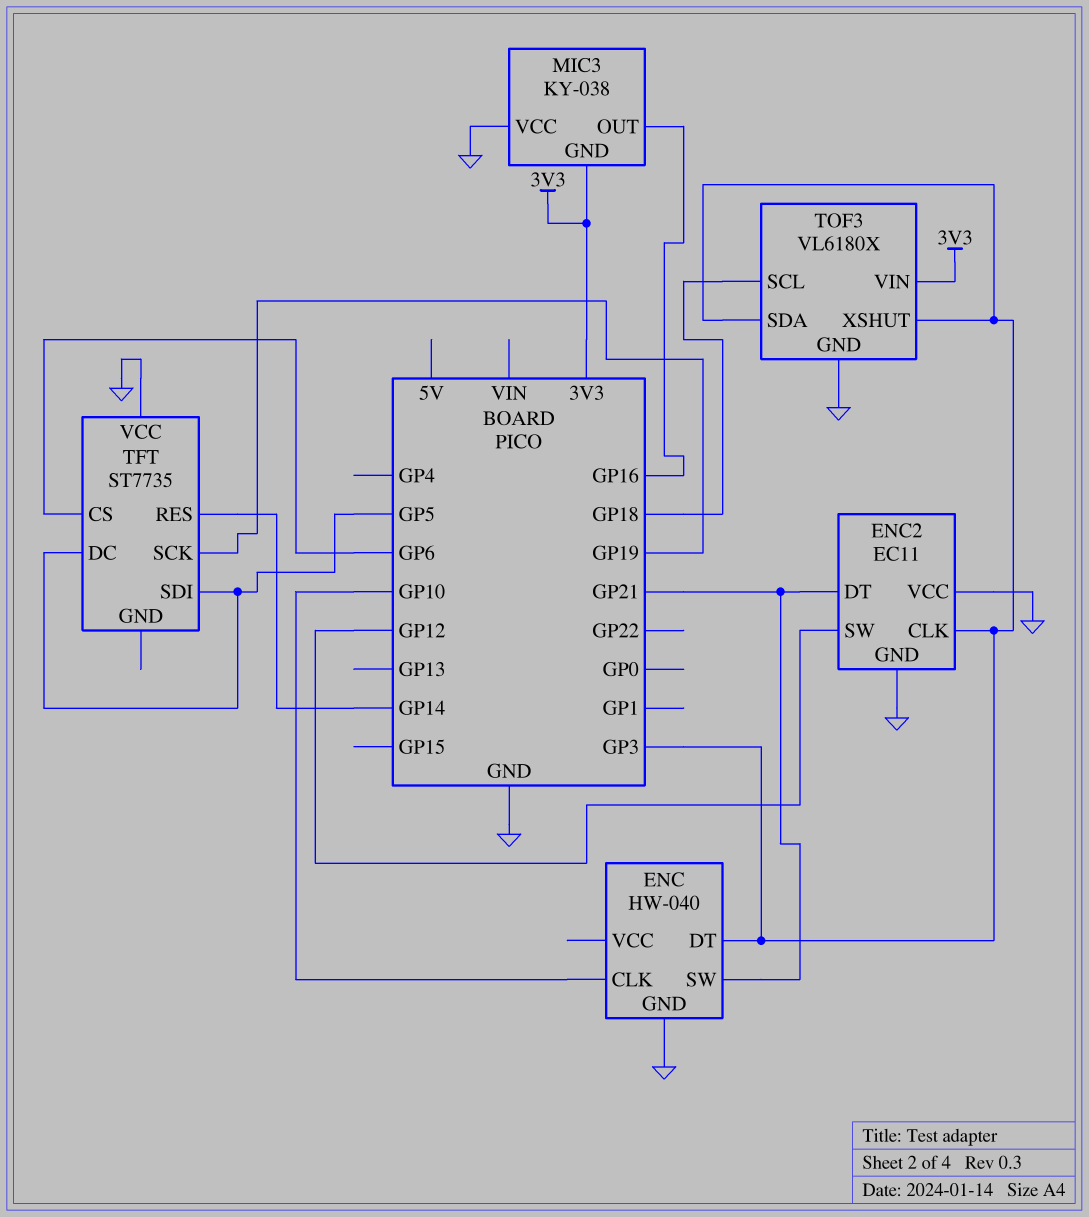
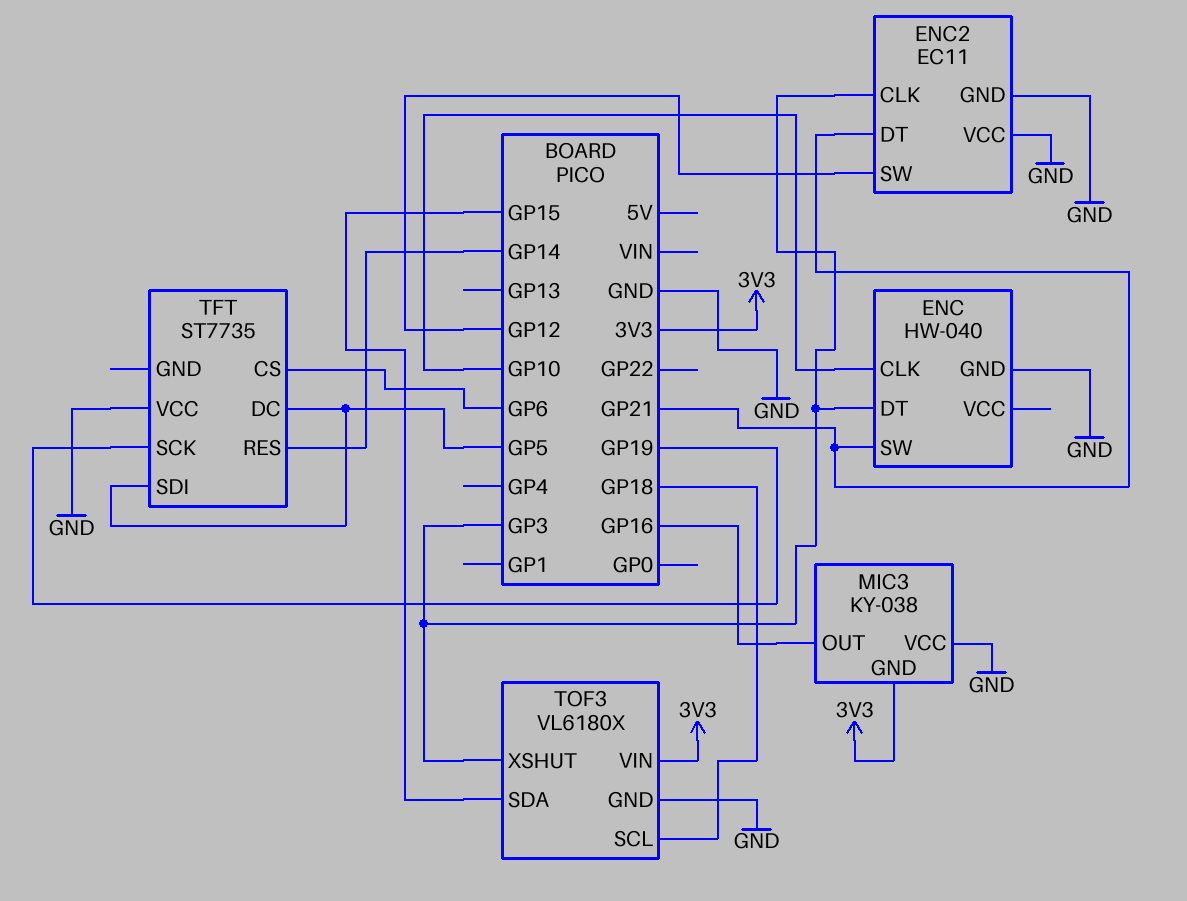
TOF3 pin SDA: GP3 -> GP15

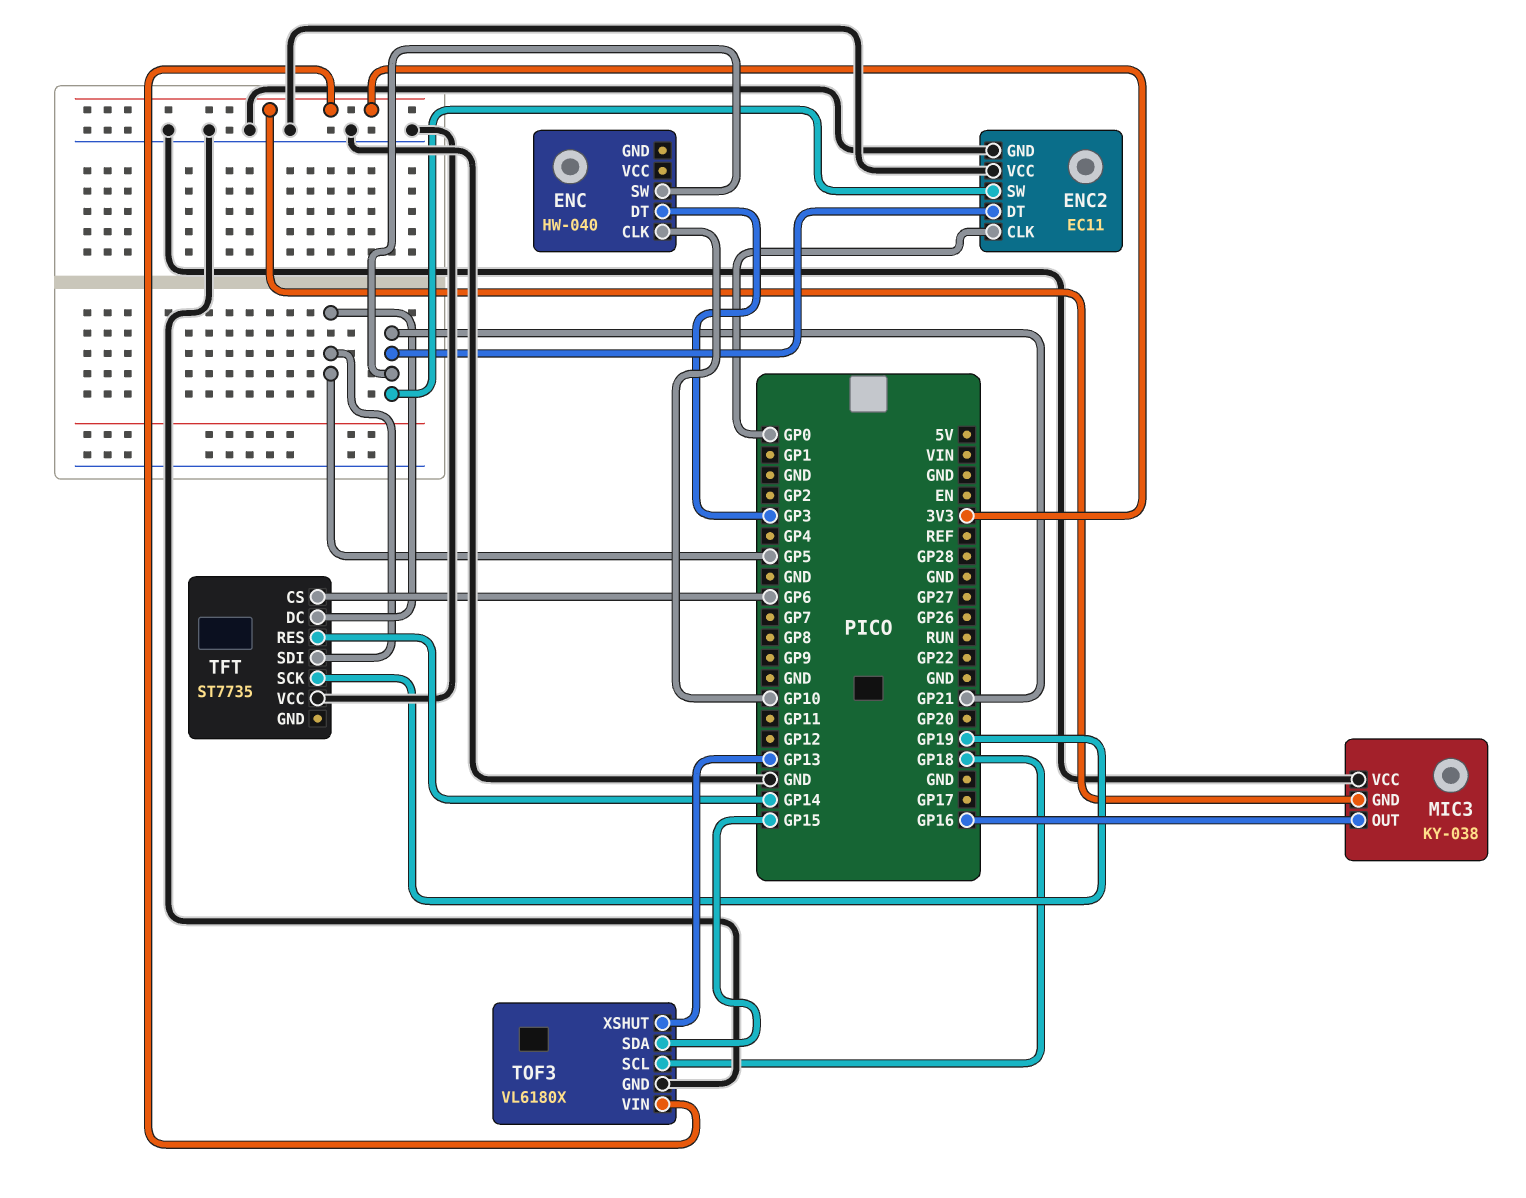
ENC pin GND: GND -> none
ENC2 pin CLK: GP3 -> GP0
ENC2 pin SW: GP12 -> GP21
TOF3 pin XSHUT: GP3 -> GP13

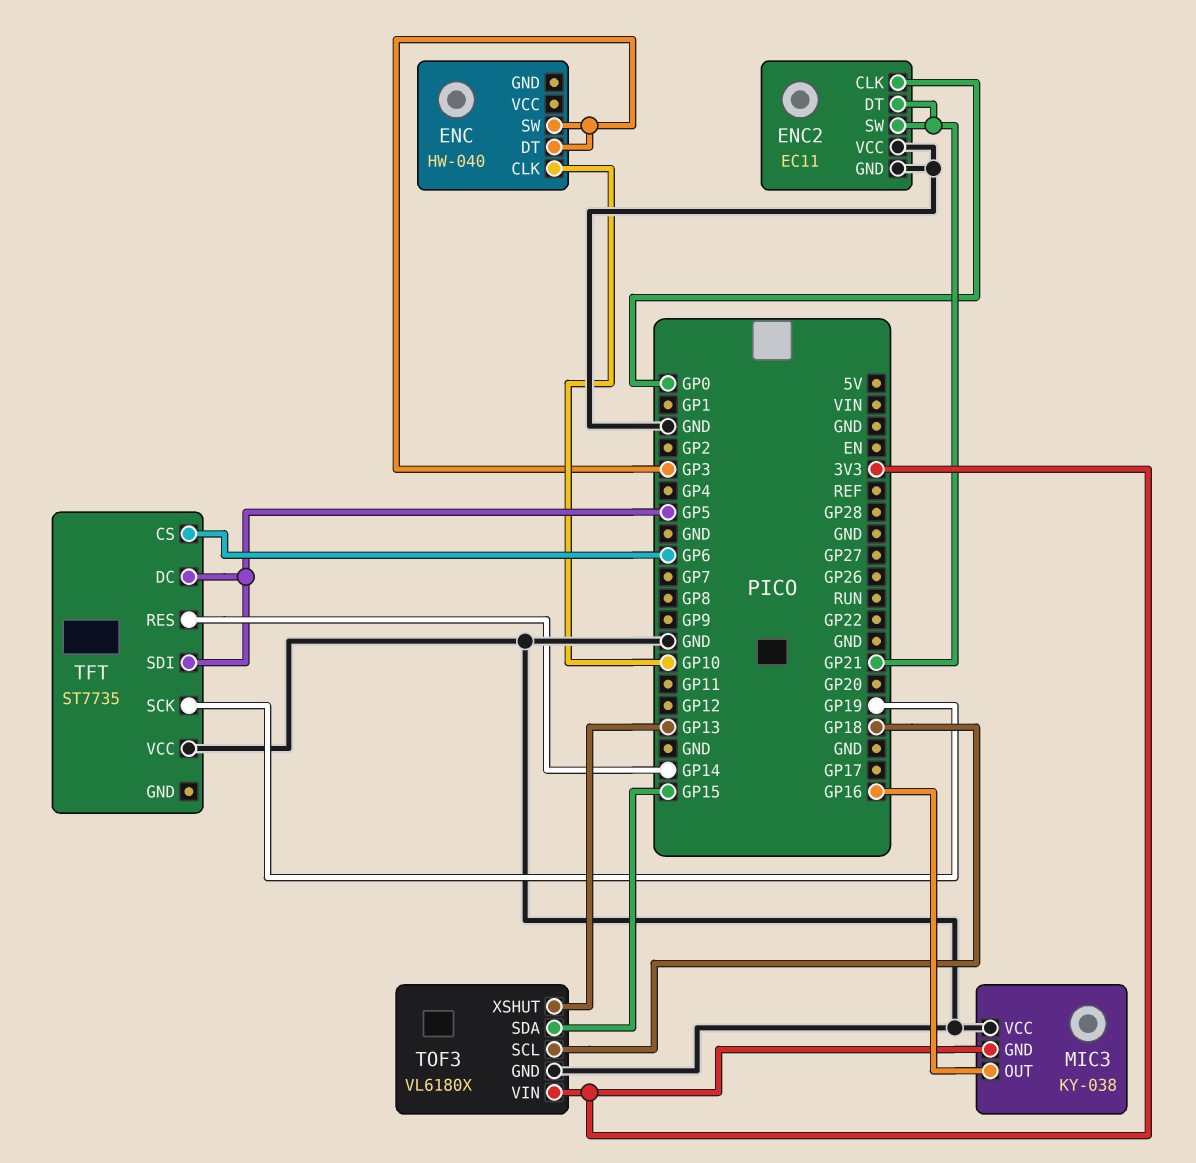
ENC pin SW: GP21 -> GP3

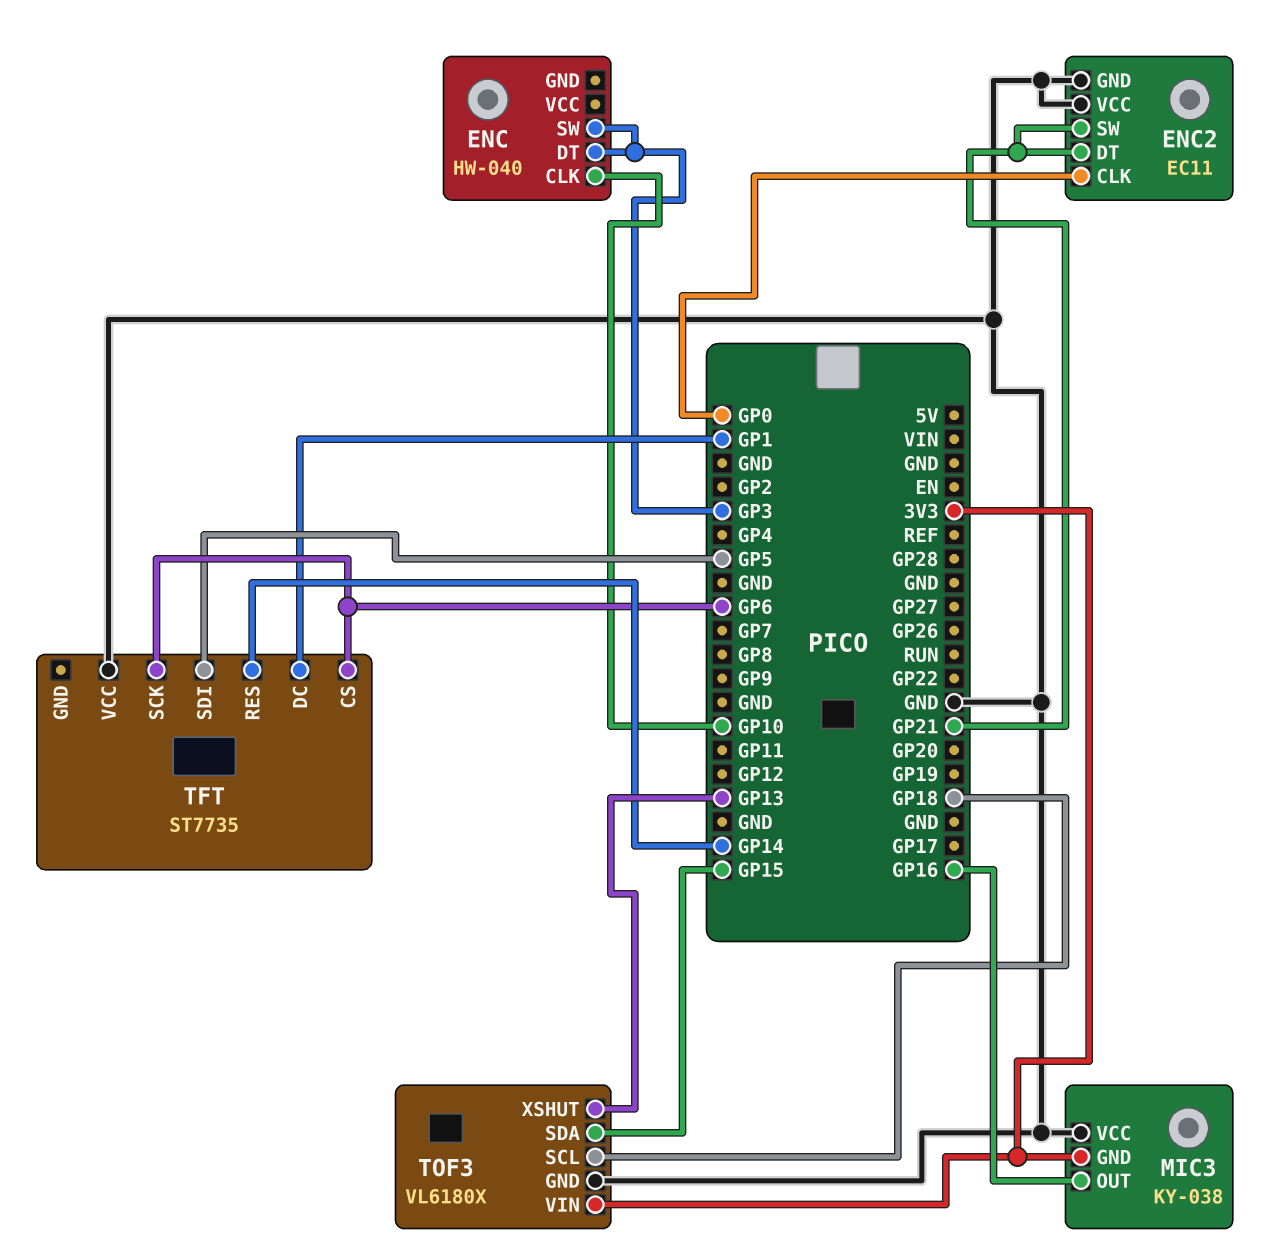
TFT pin DC: GP5 -> GP1
TFT pin SCK: GP19 -> GP6

